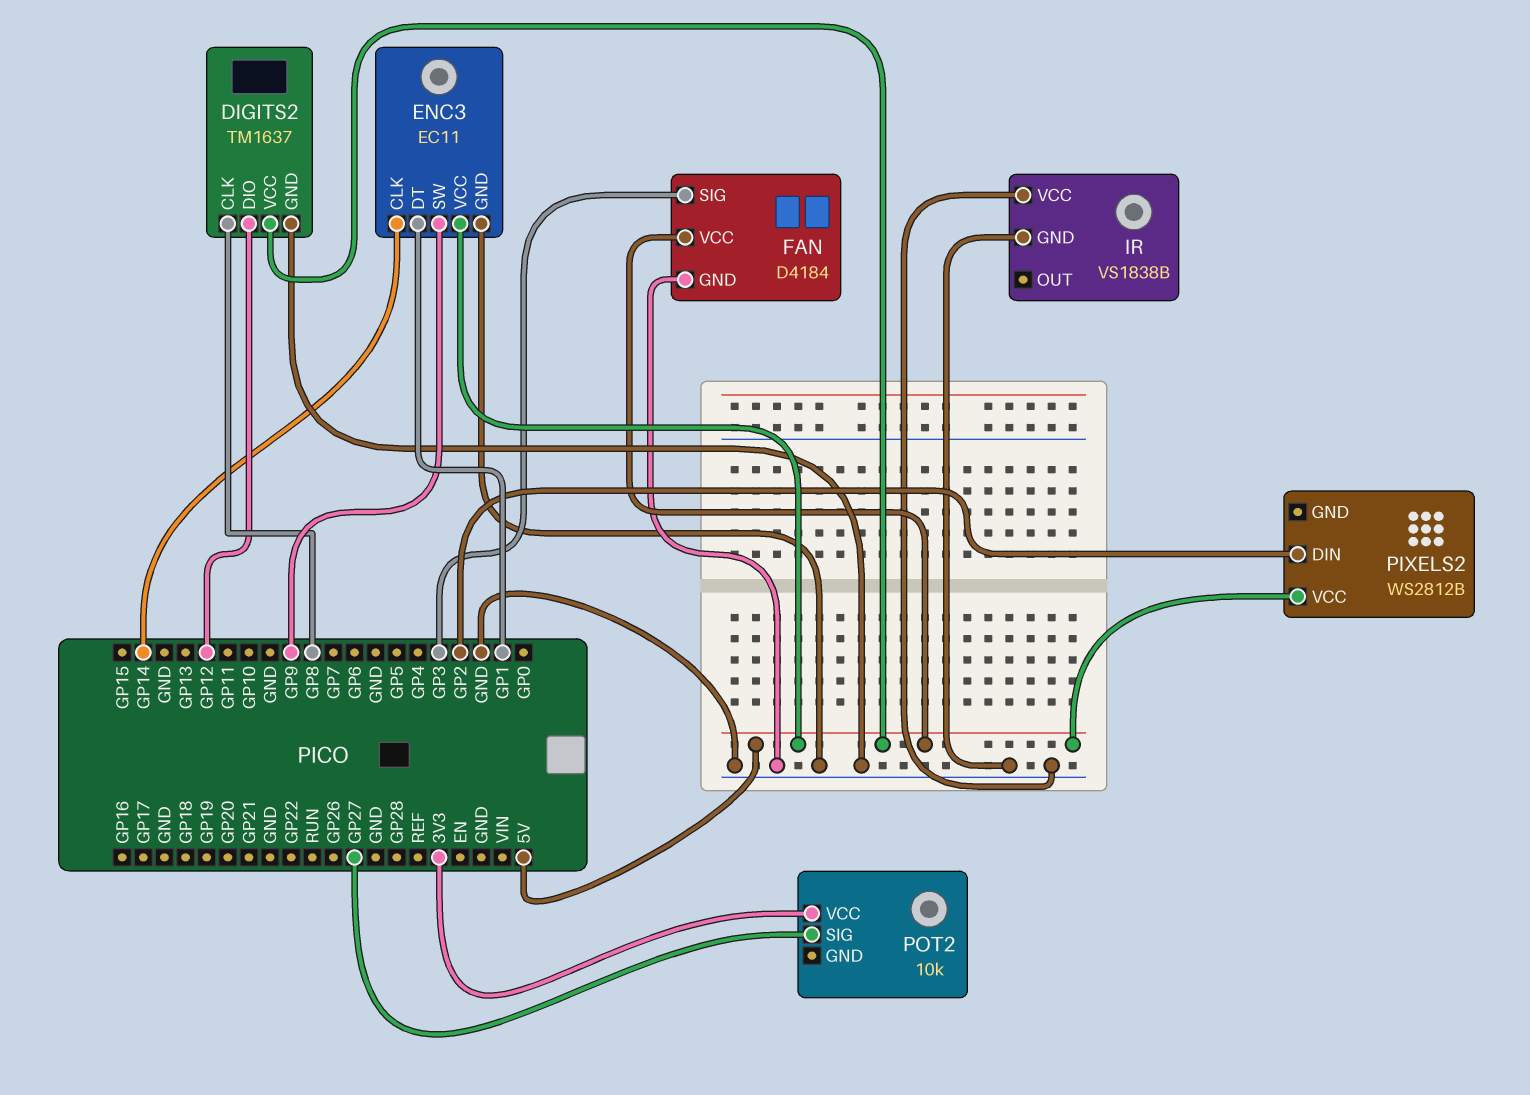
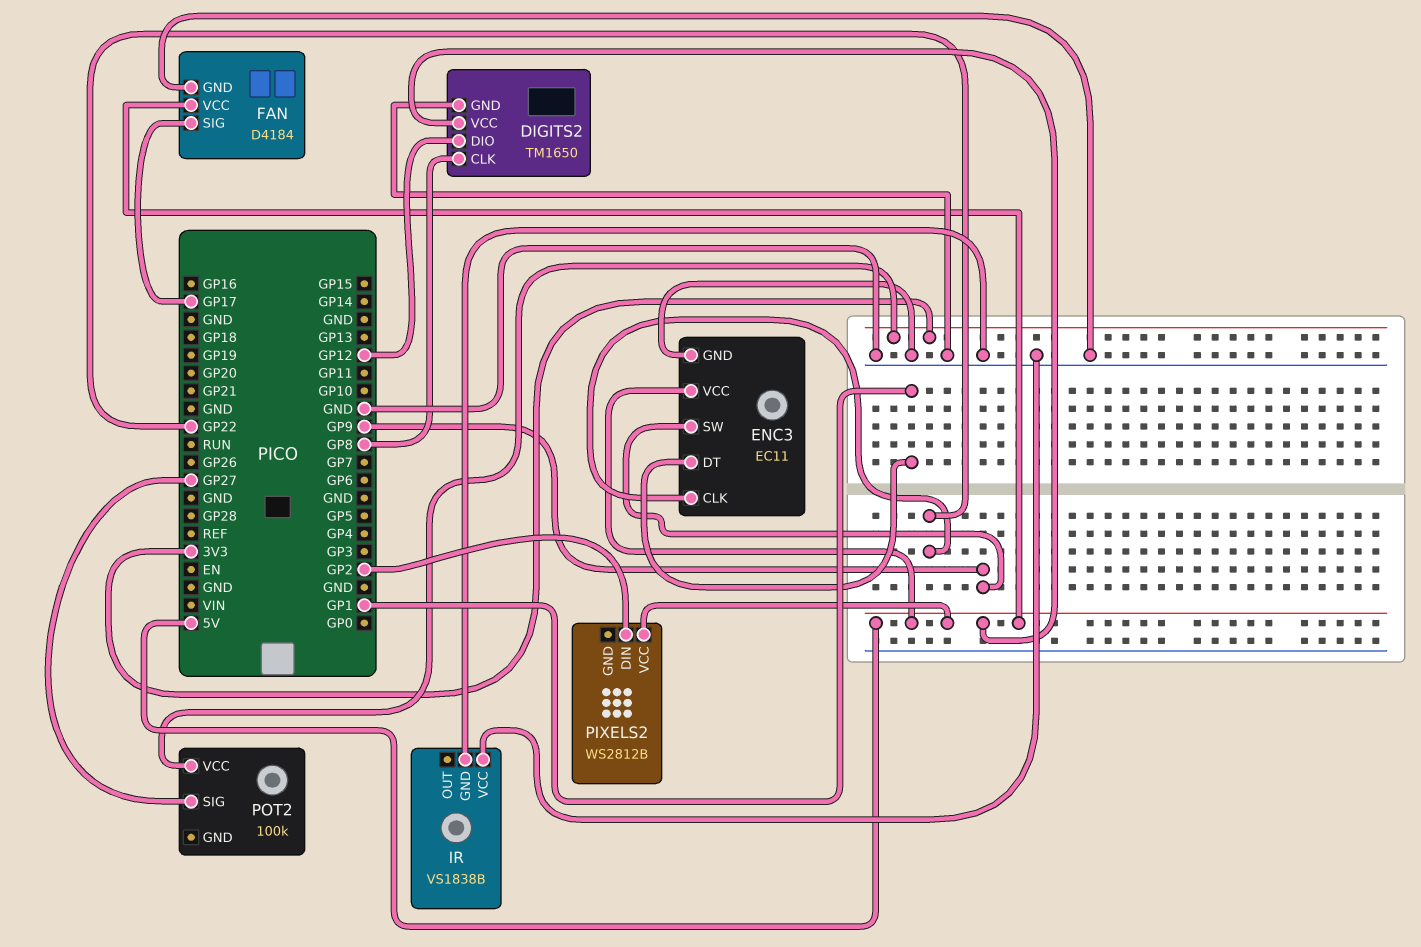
DIGITS2: TM1637 -> TM1650
ENC3 pin CLK: GP14 -> GP22
FAN pin SIG: GP3 -> GP17
POT2: 10k -> 100k

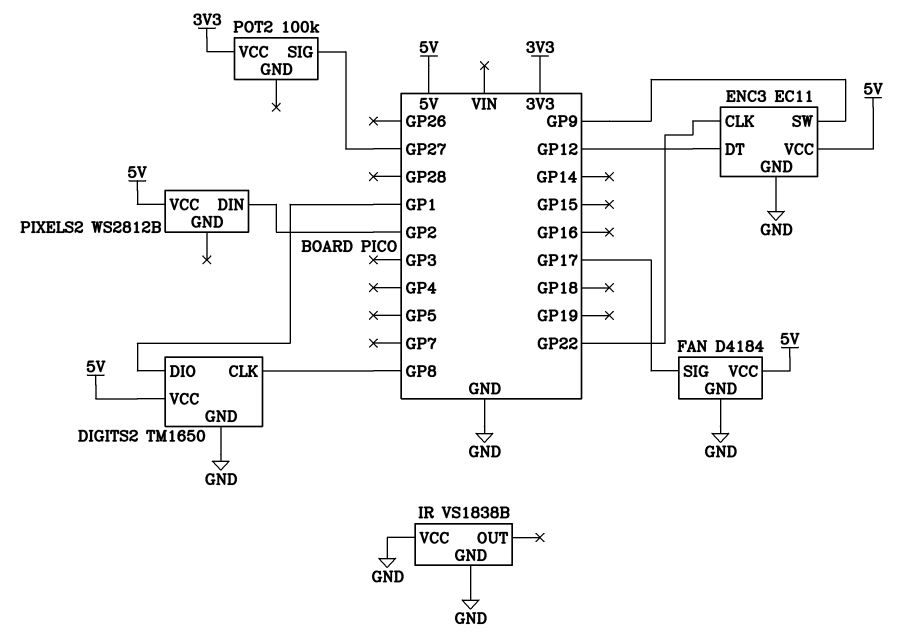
DIGITS2 pin DIO: GP12 -> GP1
ENC3 pin DT: GP1 -> GP12

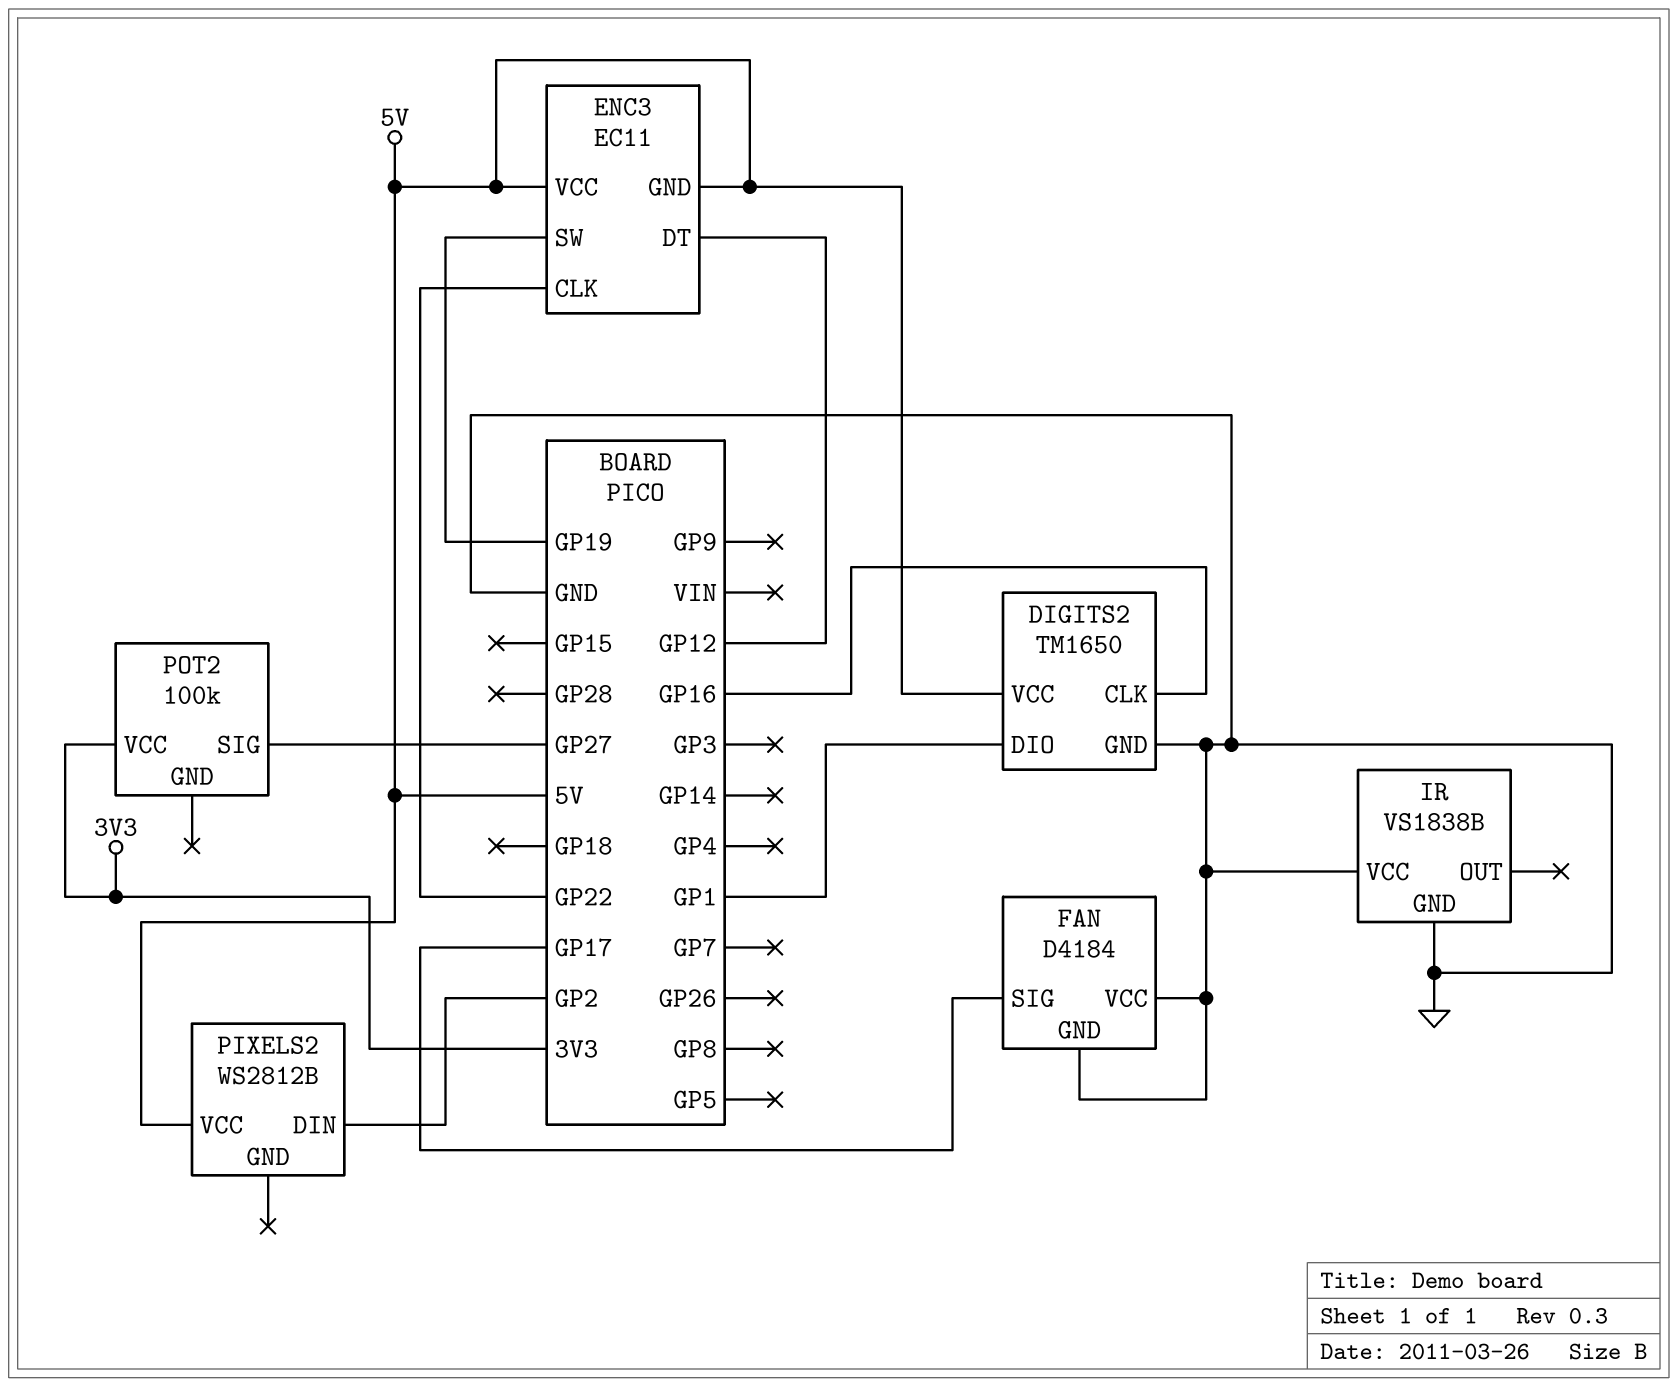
DIGITS2 pin CLK: GP8 -> GP16
ENC3 pin GND: GND -> 5V
ENC3 pin SW: GP9 -> GP19
FAN pin VCC: 5V -> GND

